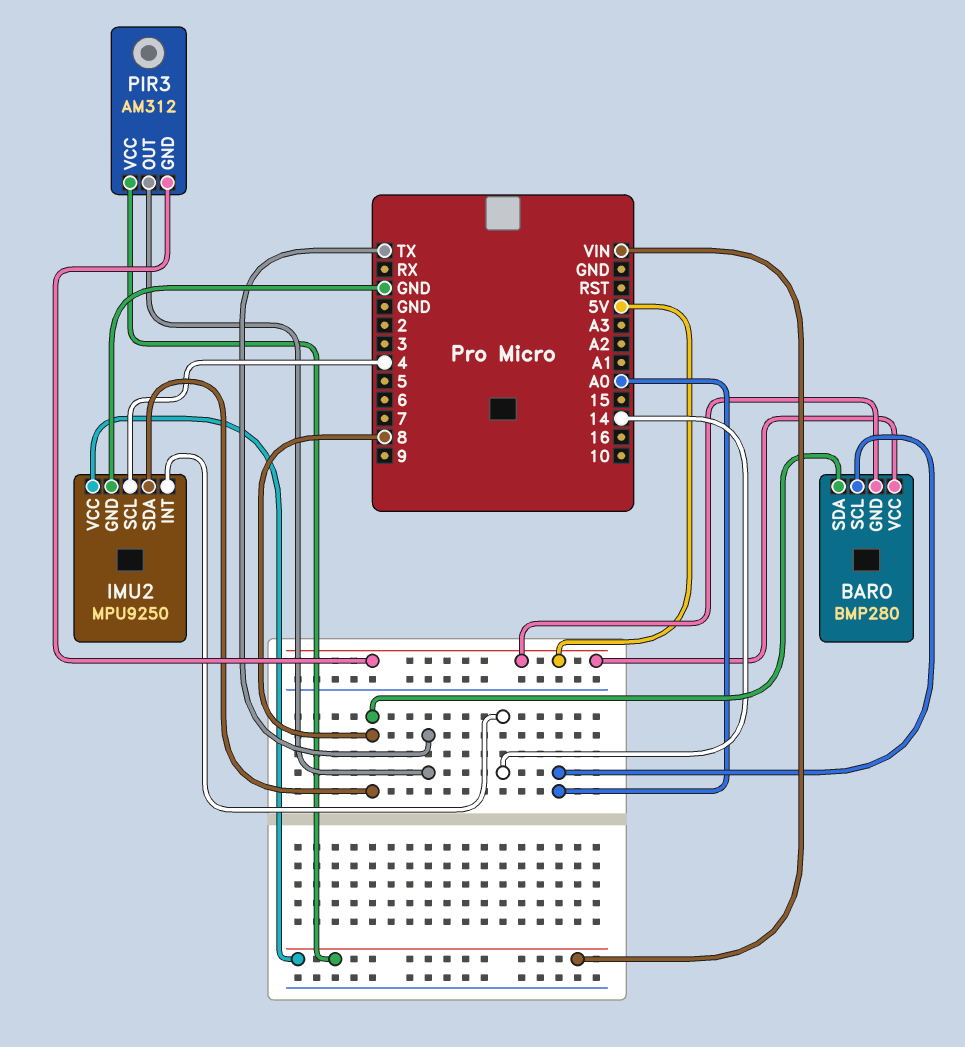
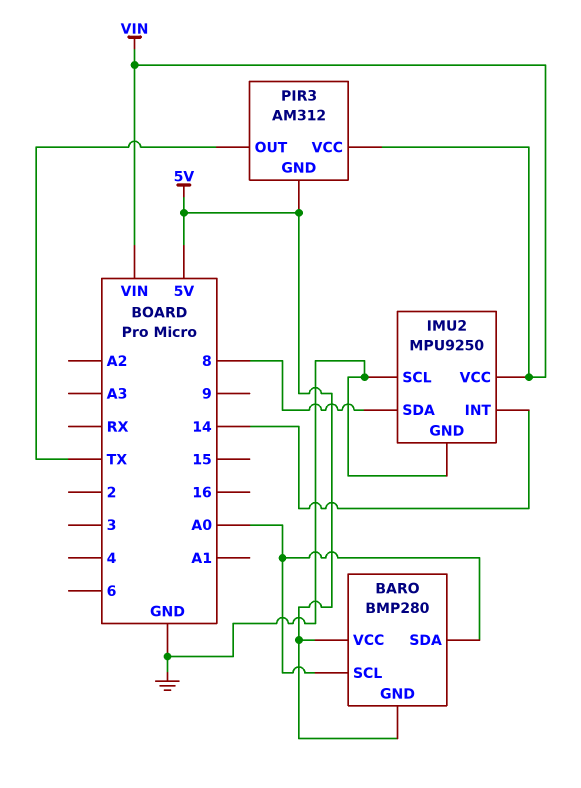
BARO pin SDA: 8 -> A0
IMU2 pin SCL: 4 -> GND

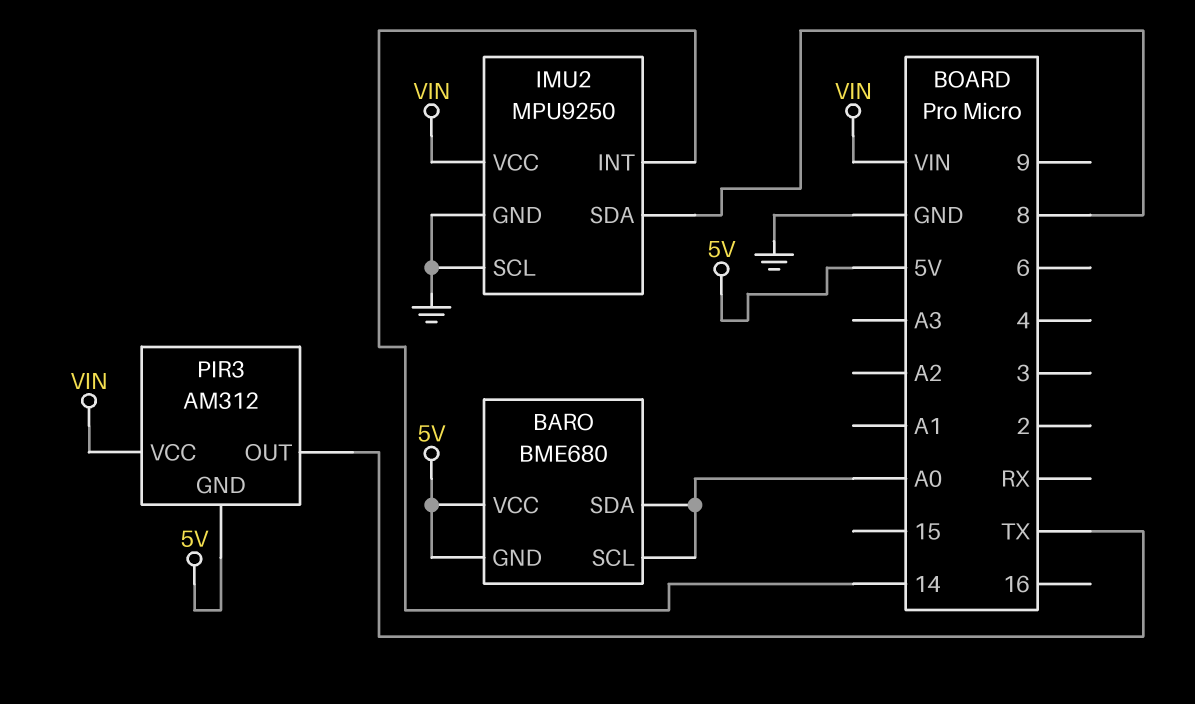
BARO: BMP280 -> BME680

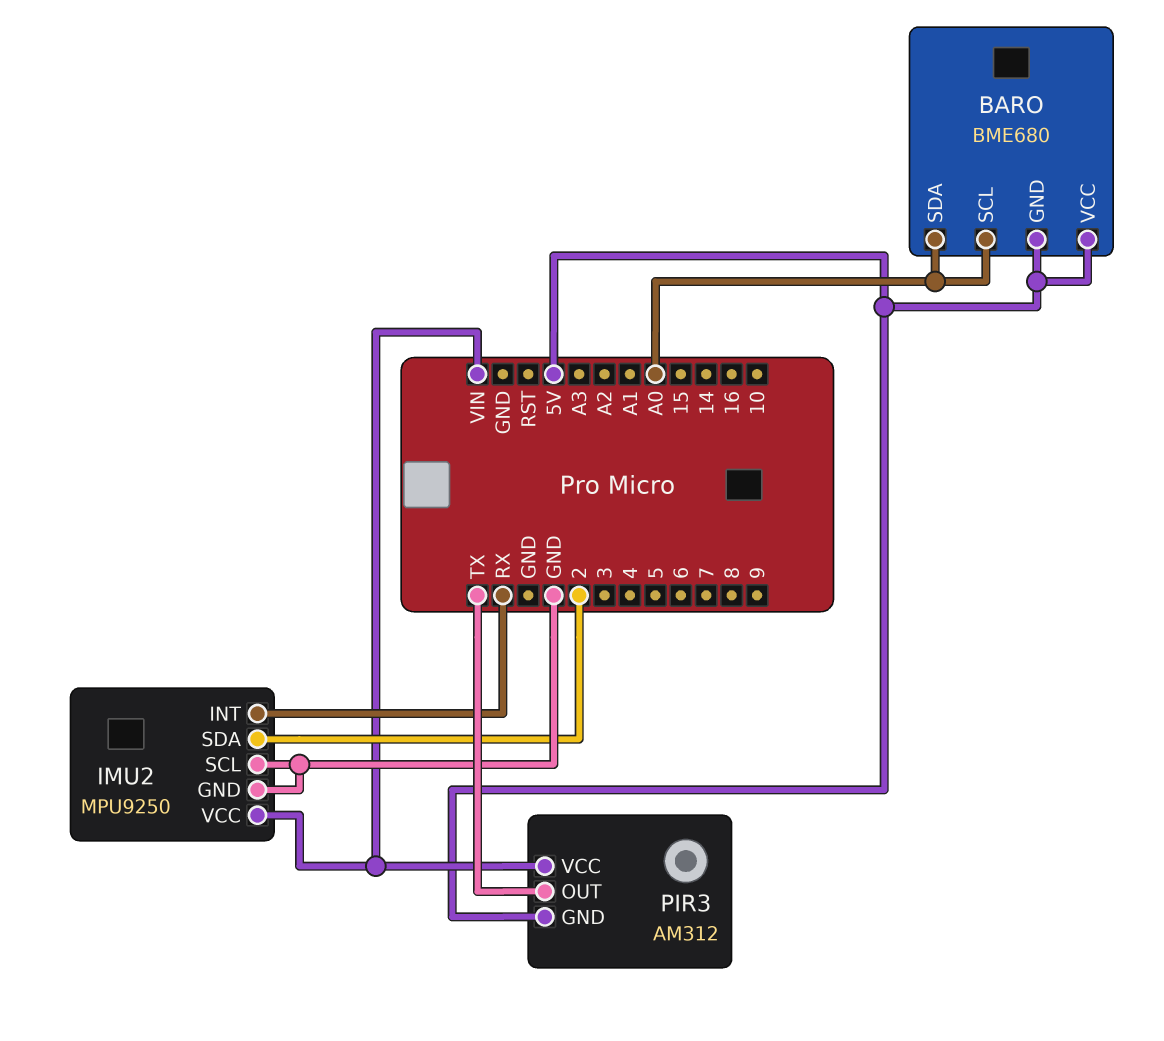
IMU2 pin INT: 14 -> RX
IMU2 pin SDA: 8 -> 2

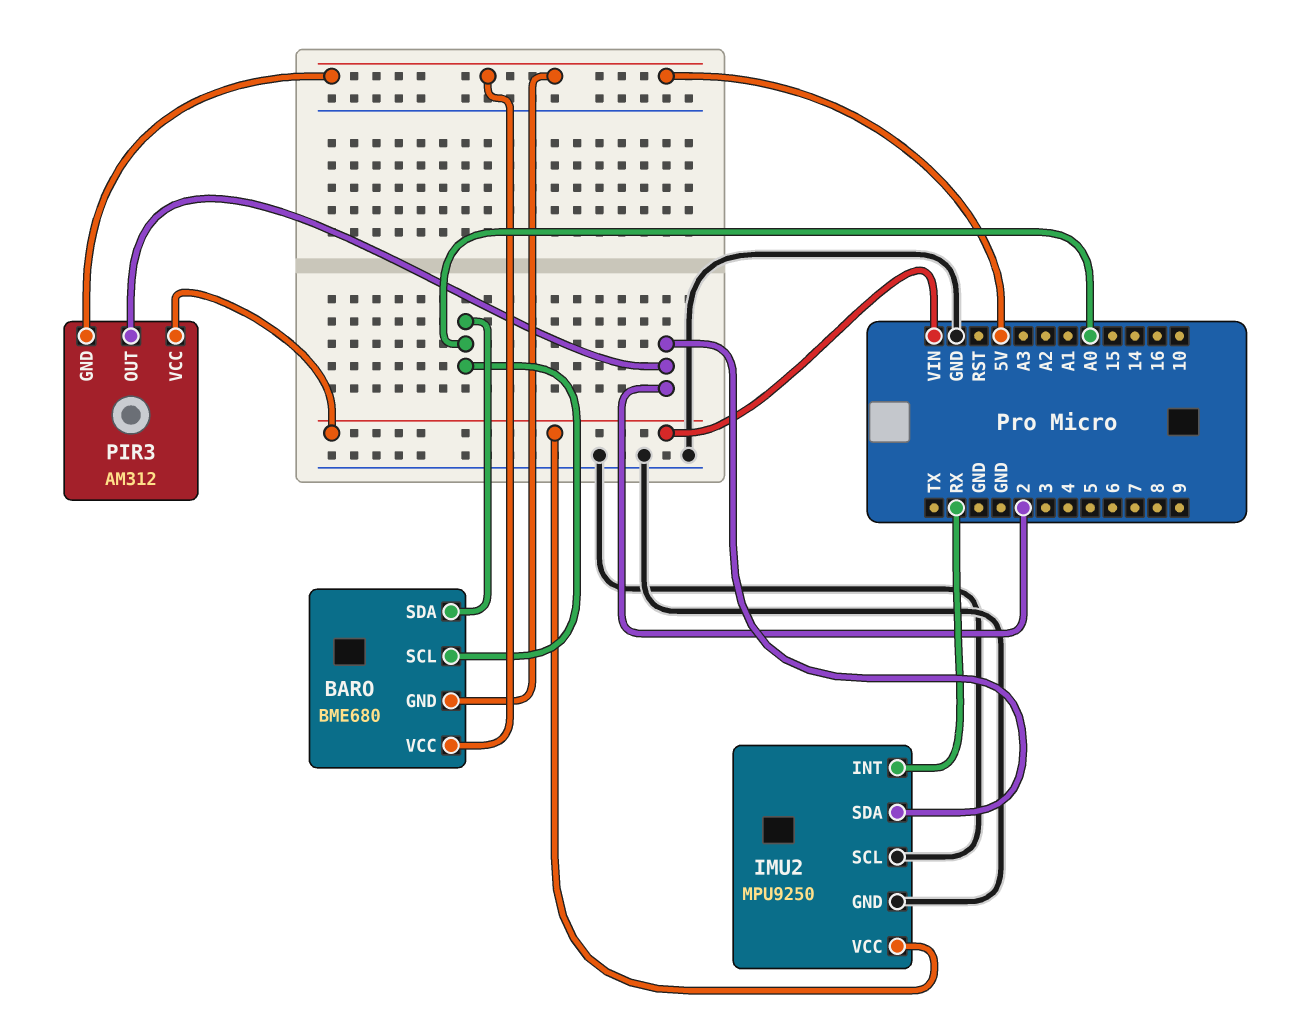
PIR3 pin OUT: TX -> 2

